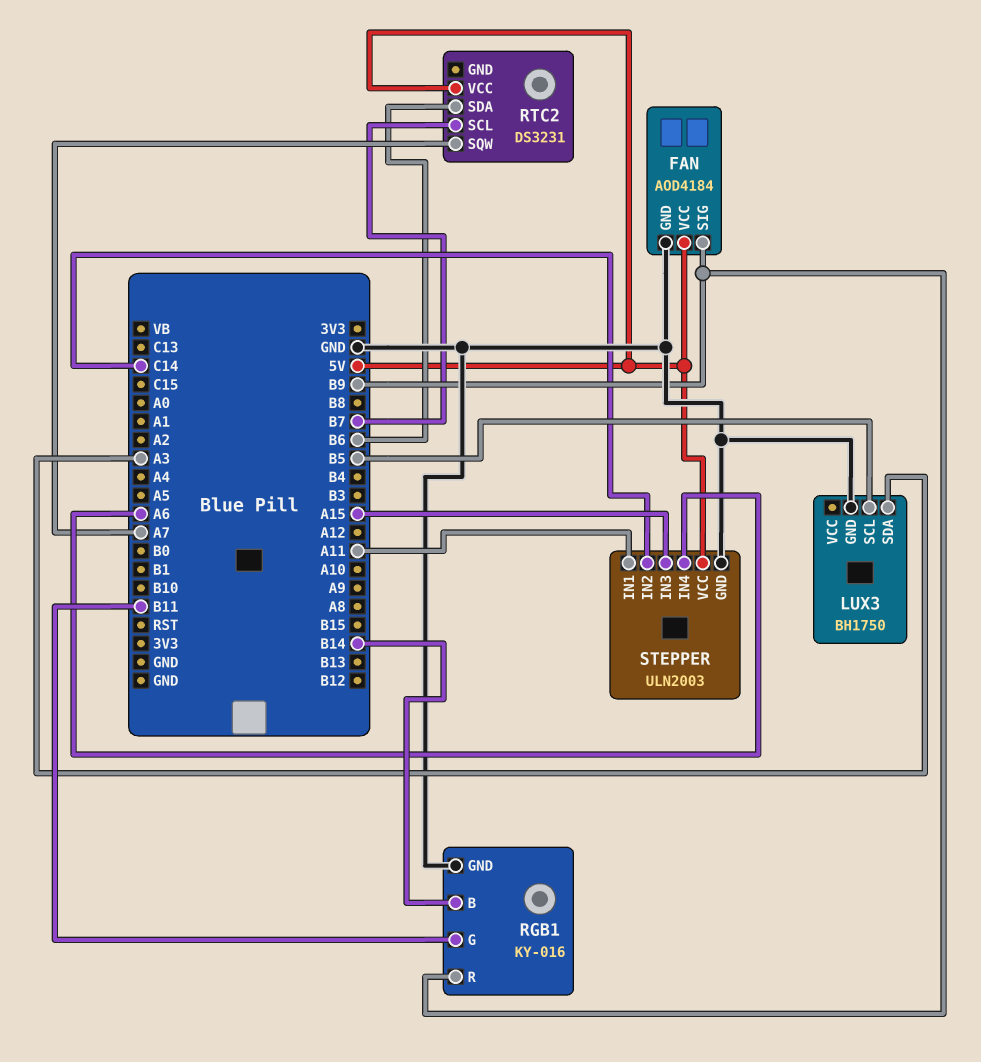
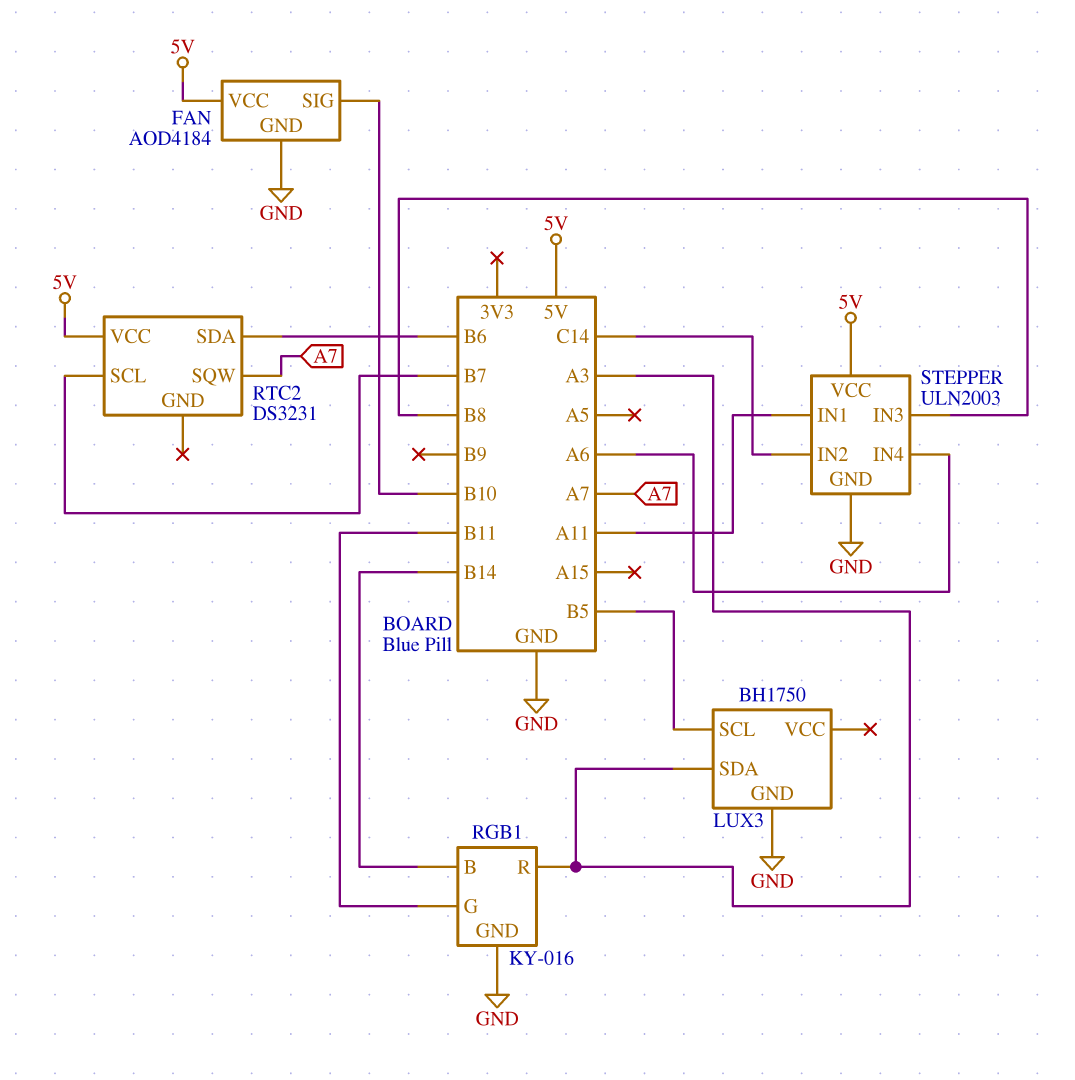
FAN pin SIG: B9 -> B10
RGB1 pin R: B9 -> A3
STEPPER pin IN3: A15 -> B8

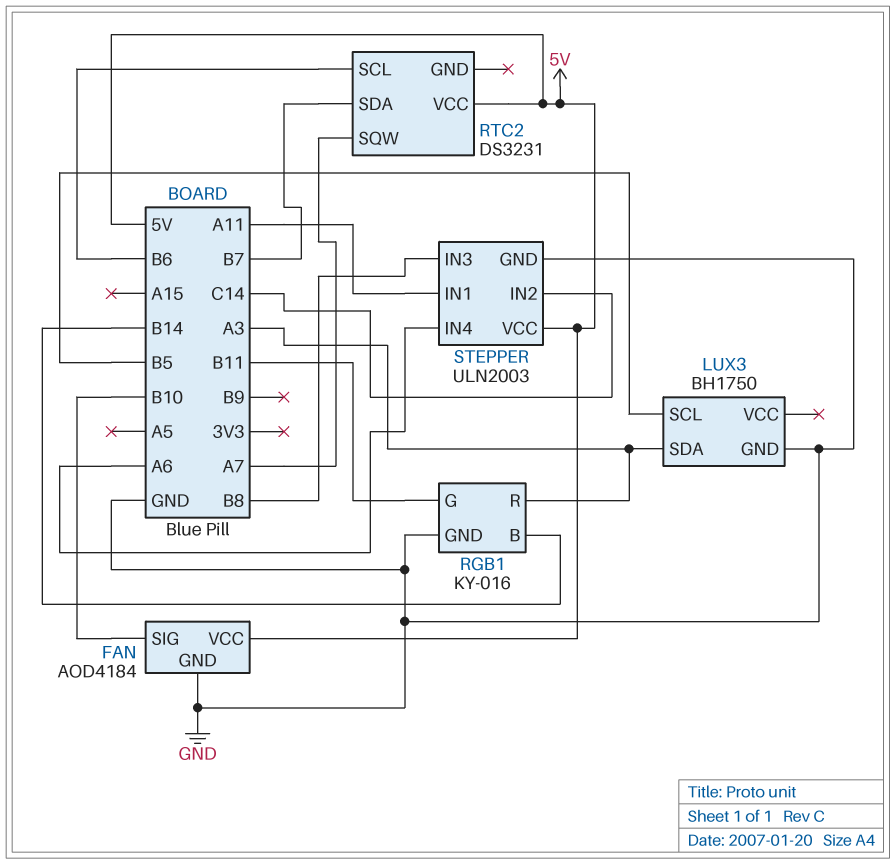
RTC2 pin SCL: B7 -> B6
RTC2 pin SDA: B6 -> B7

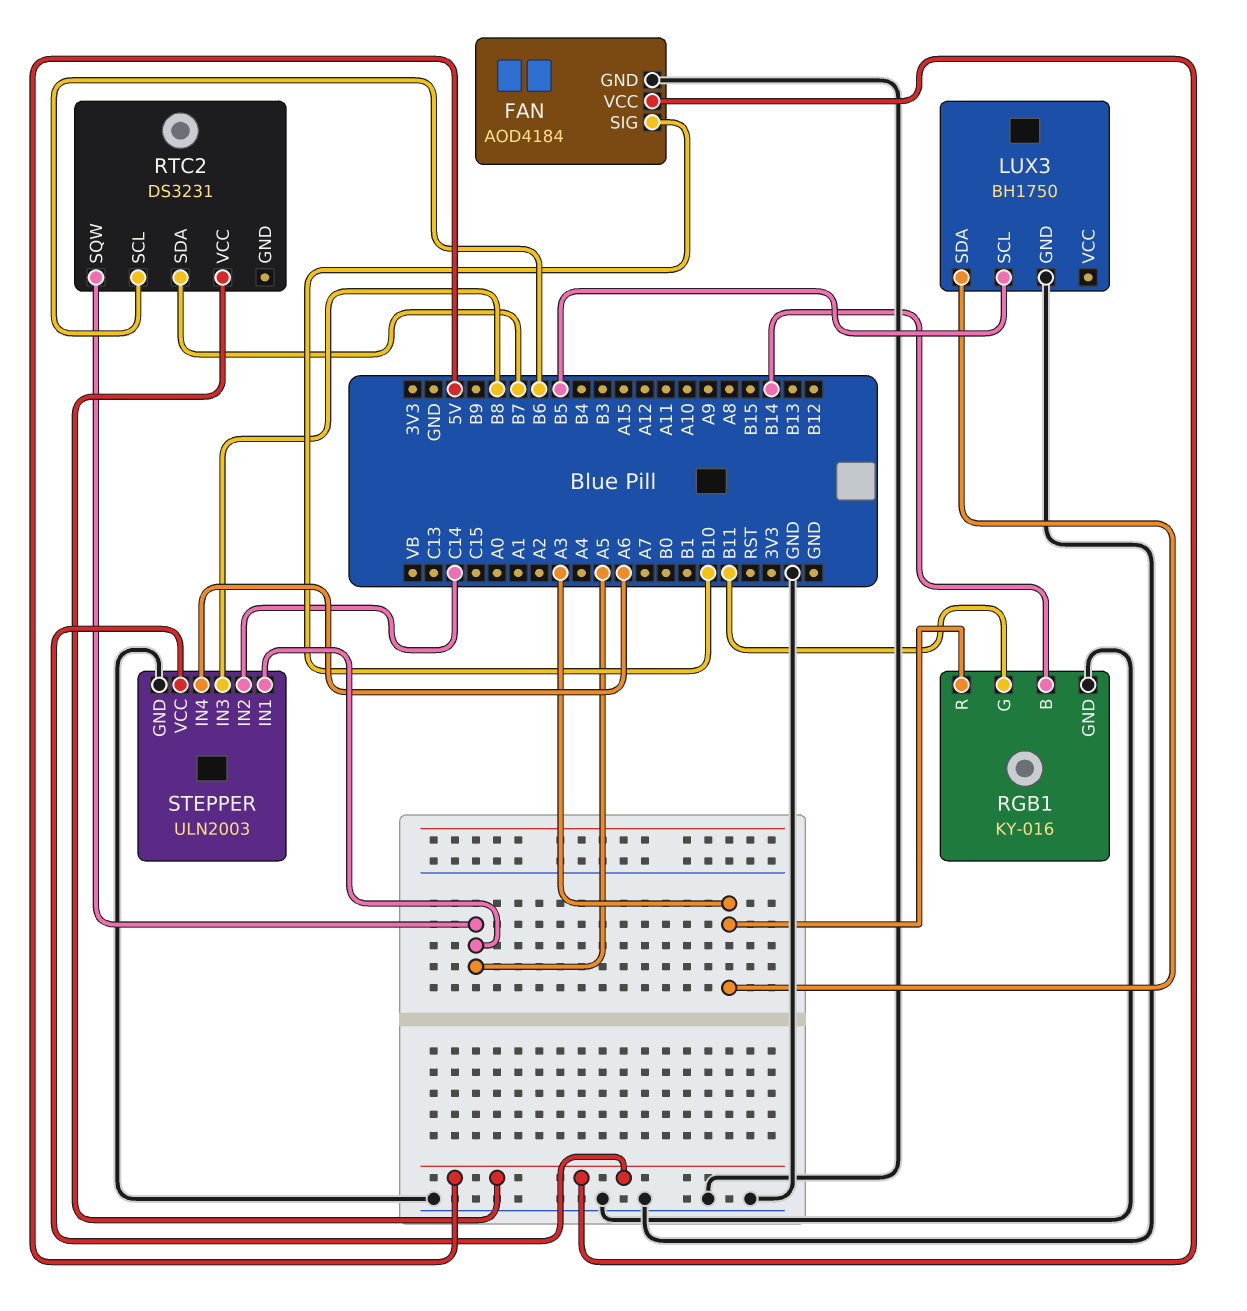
RTC2 pin SQW: A7 -> A5
STEPPER pin IN1: A11 -> A5

